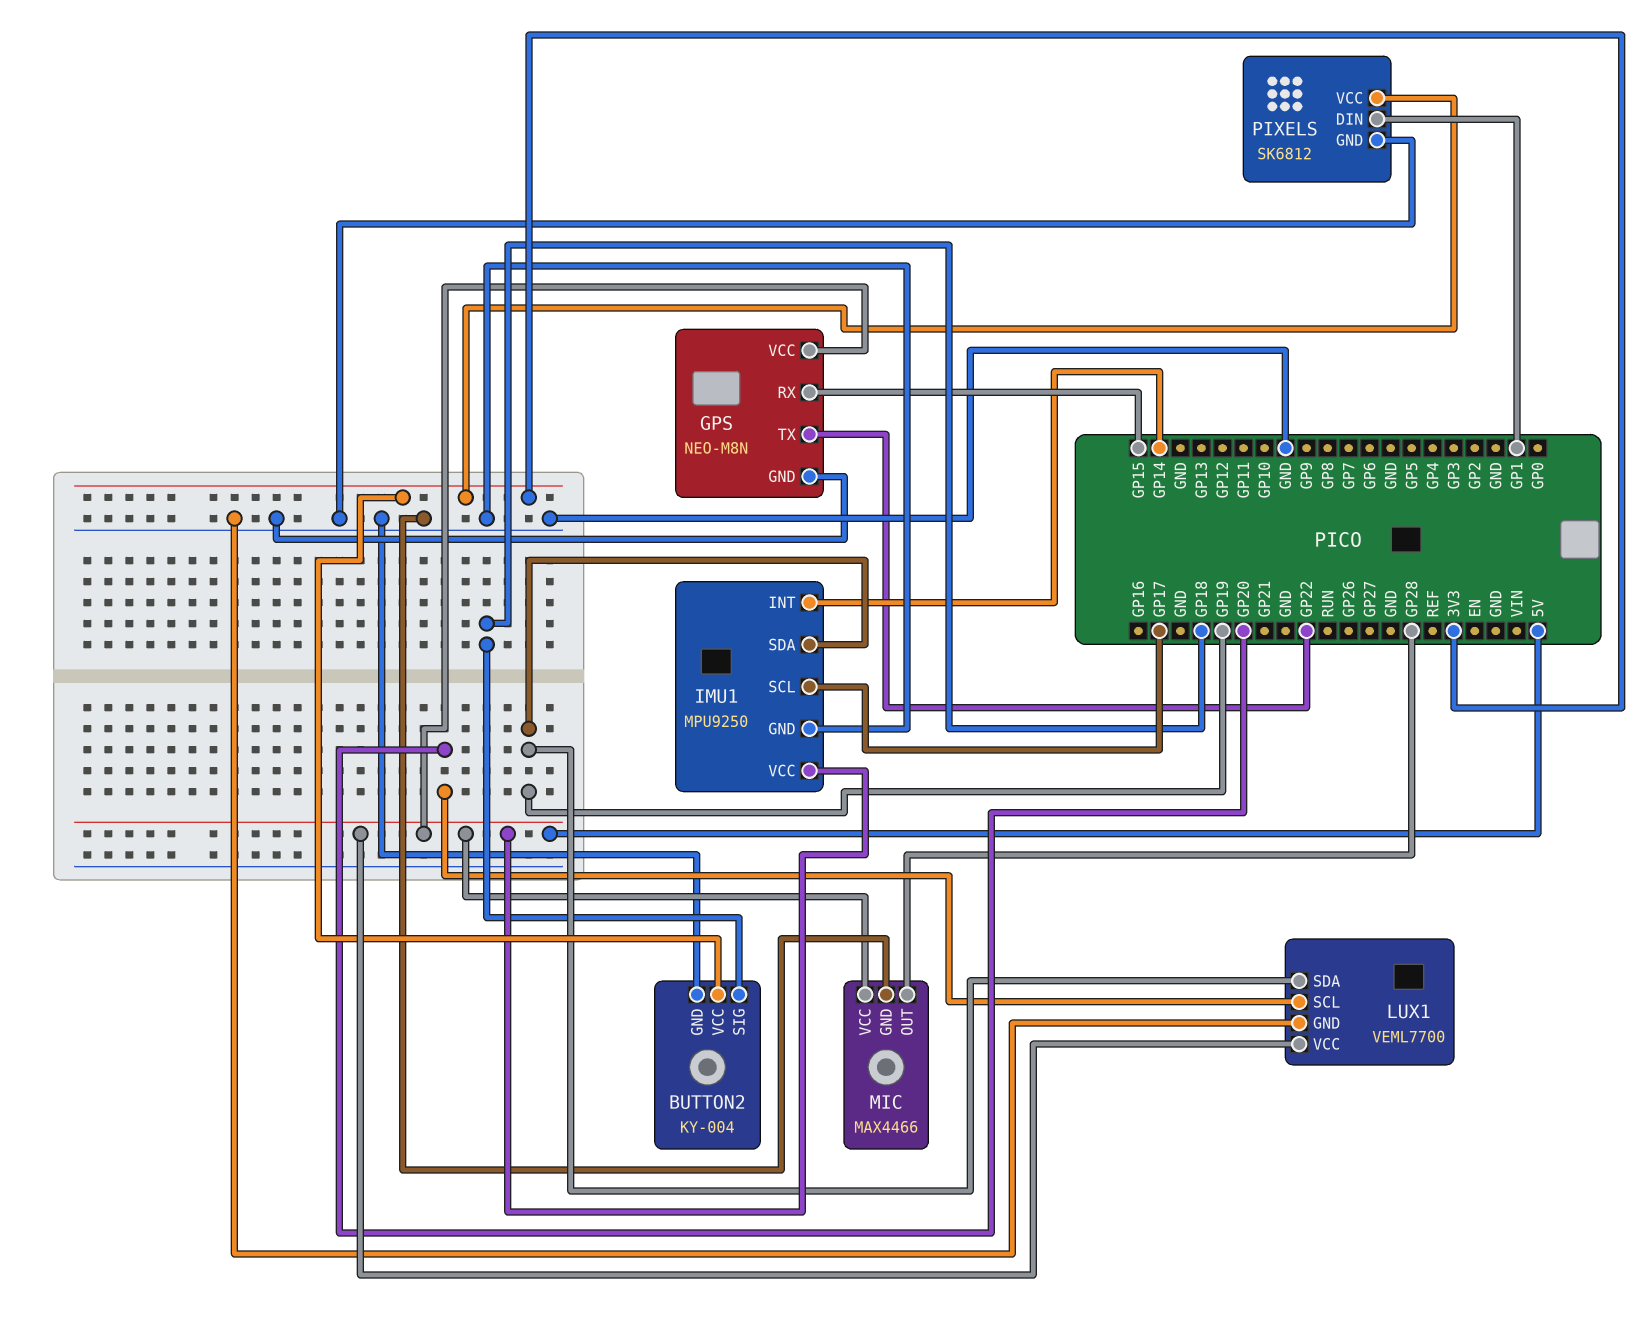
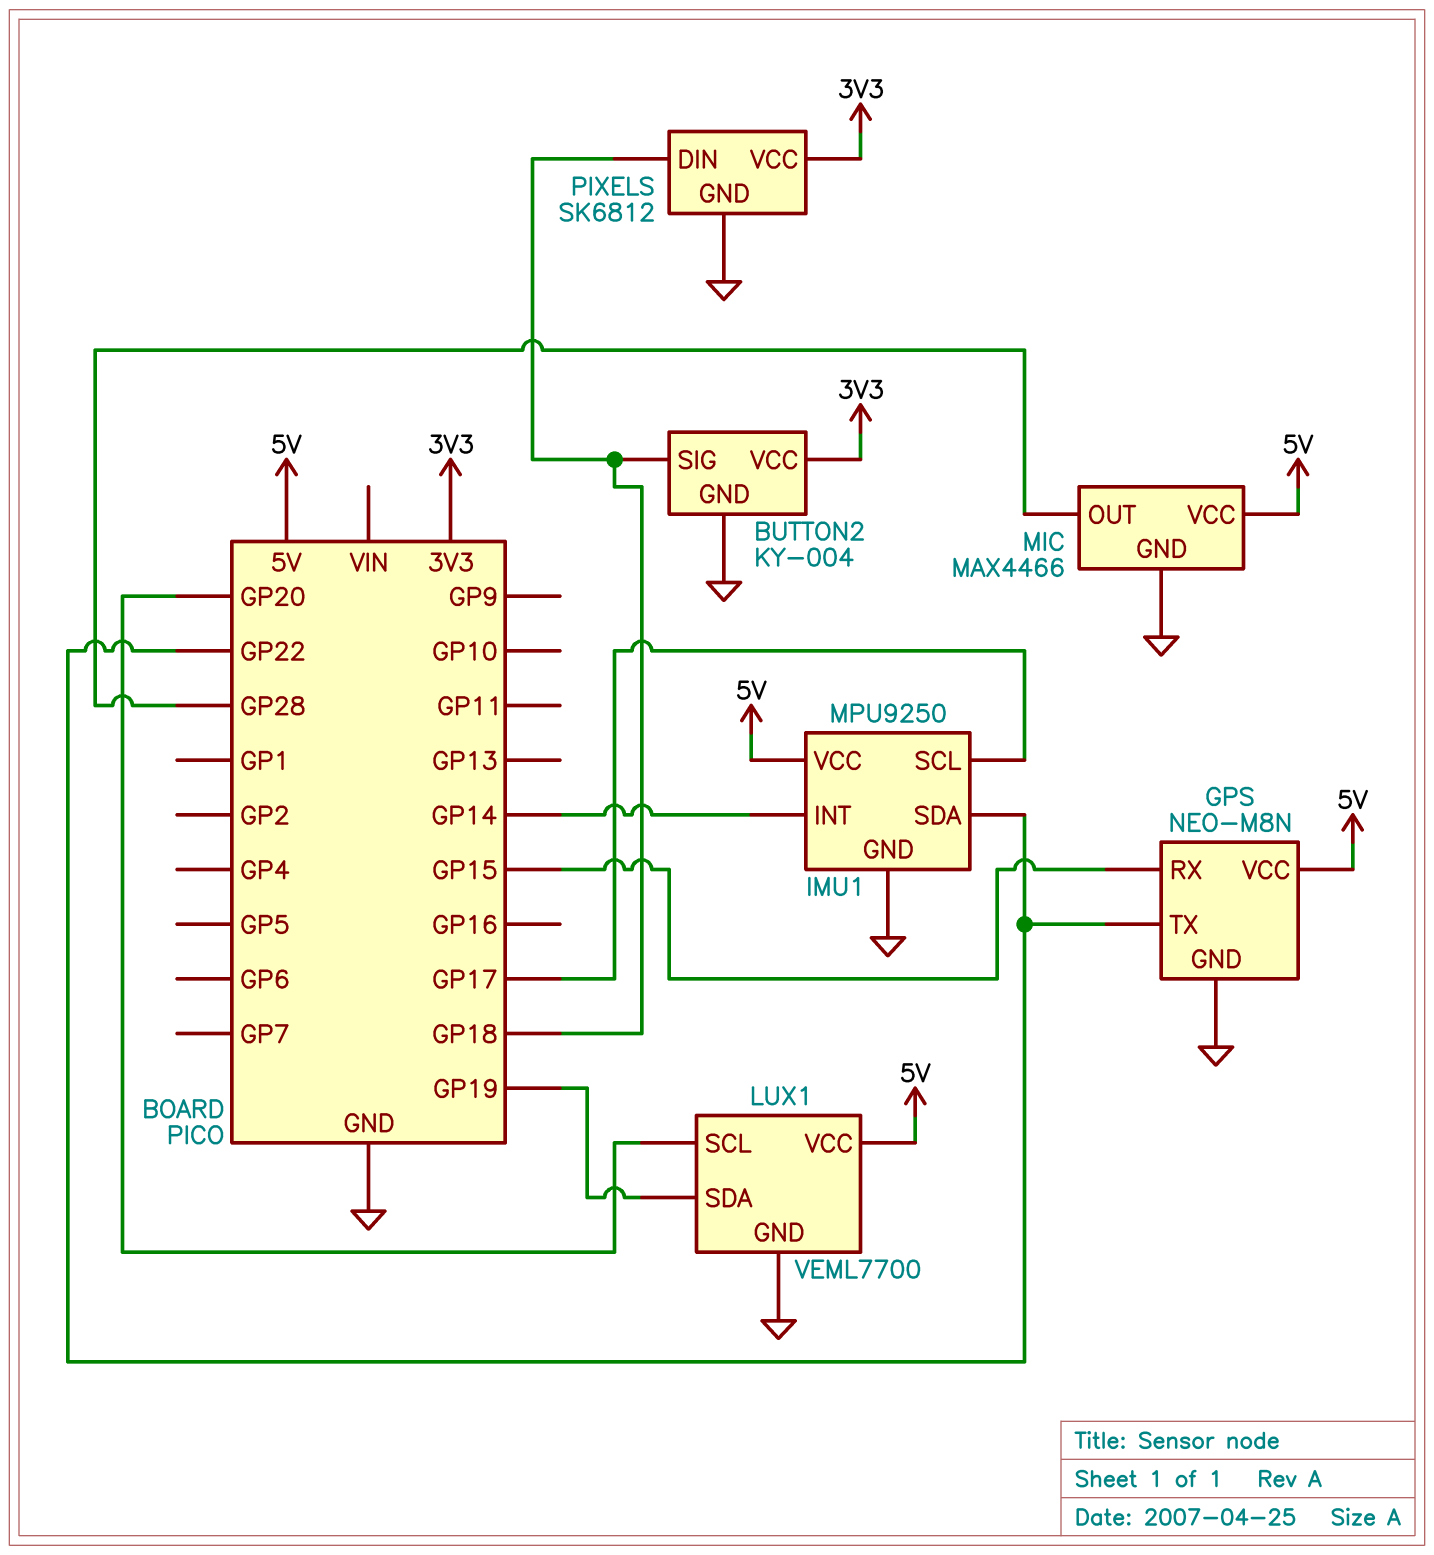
IMU1 pin SDA: GP19 -> GP22
PIXELS pin DIN: GP1 -> GP18

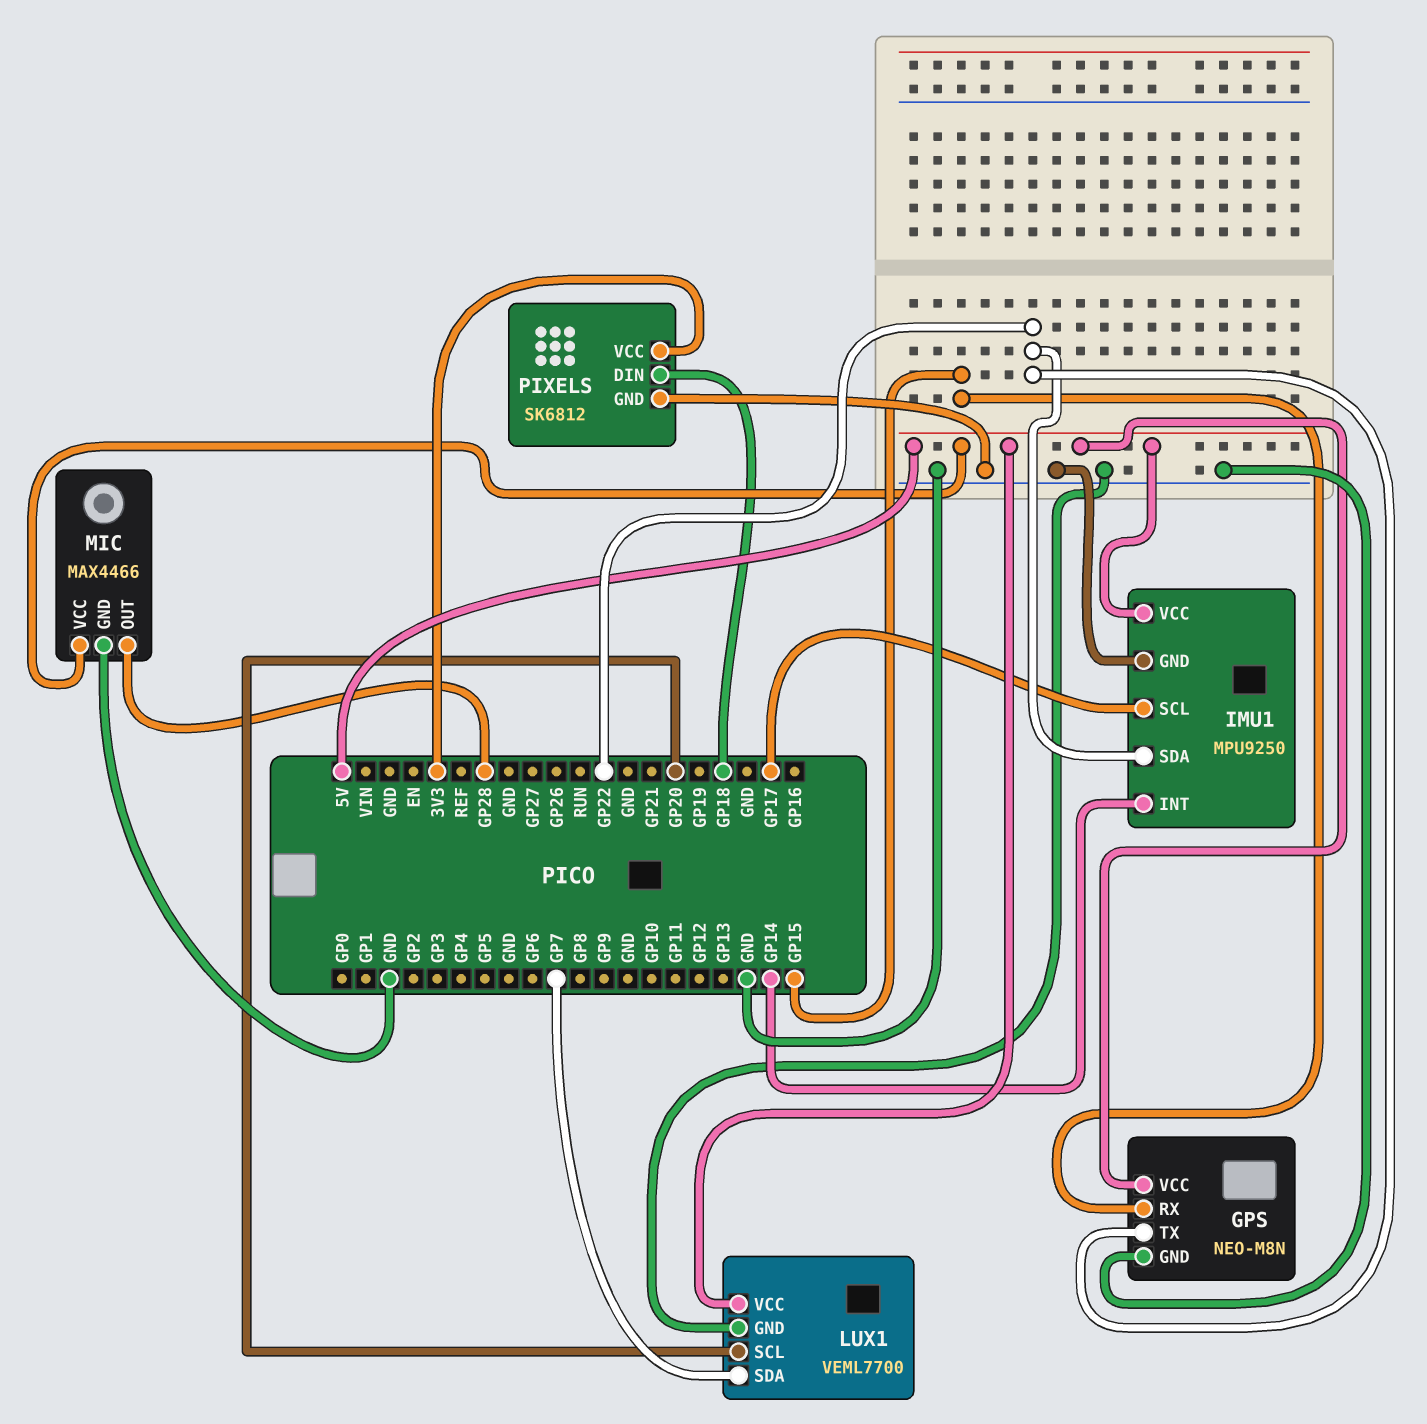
BUTTON2: KY-004 -> none
BUTTON2 pin GND: GND -> none
BUTTON2 pin SIG: GP18 -> none
BUTTON2 pin VCC: 3V3 -> none
LUX1 pin SDA: GP19 -> GP7

